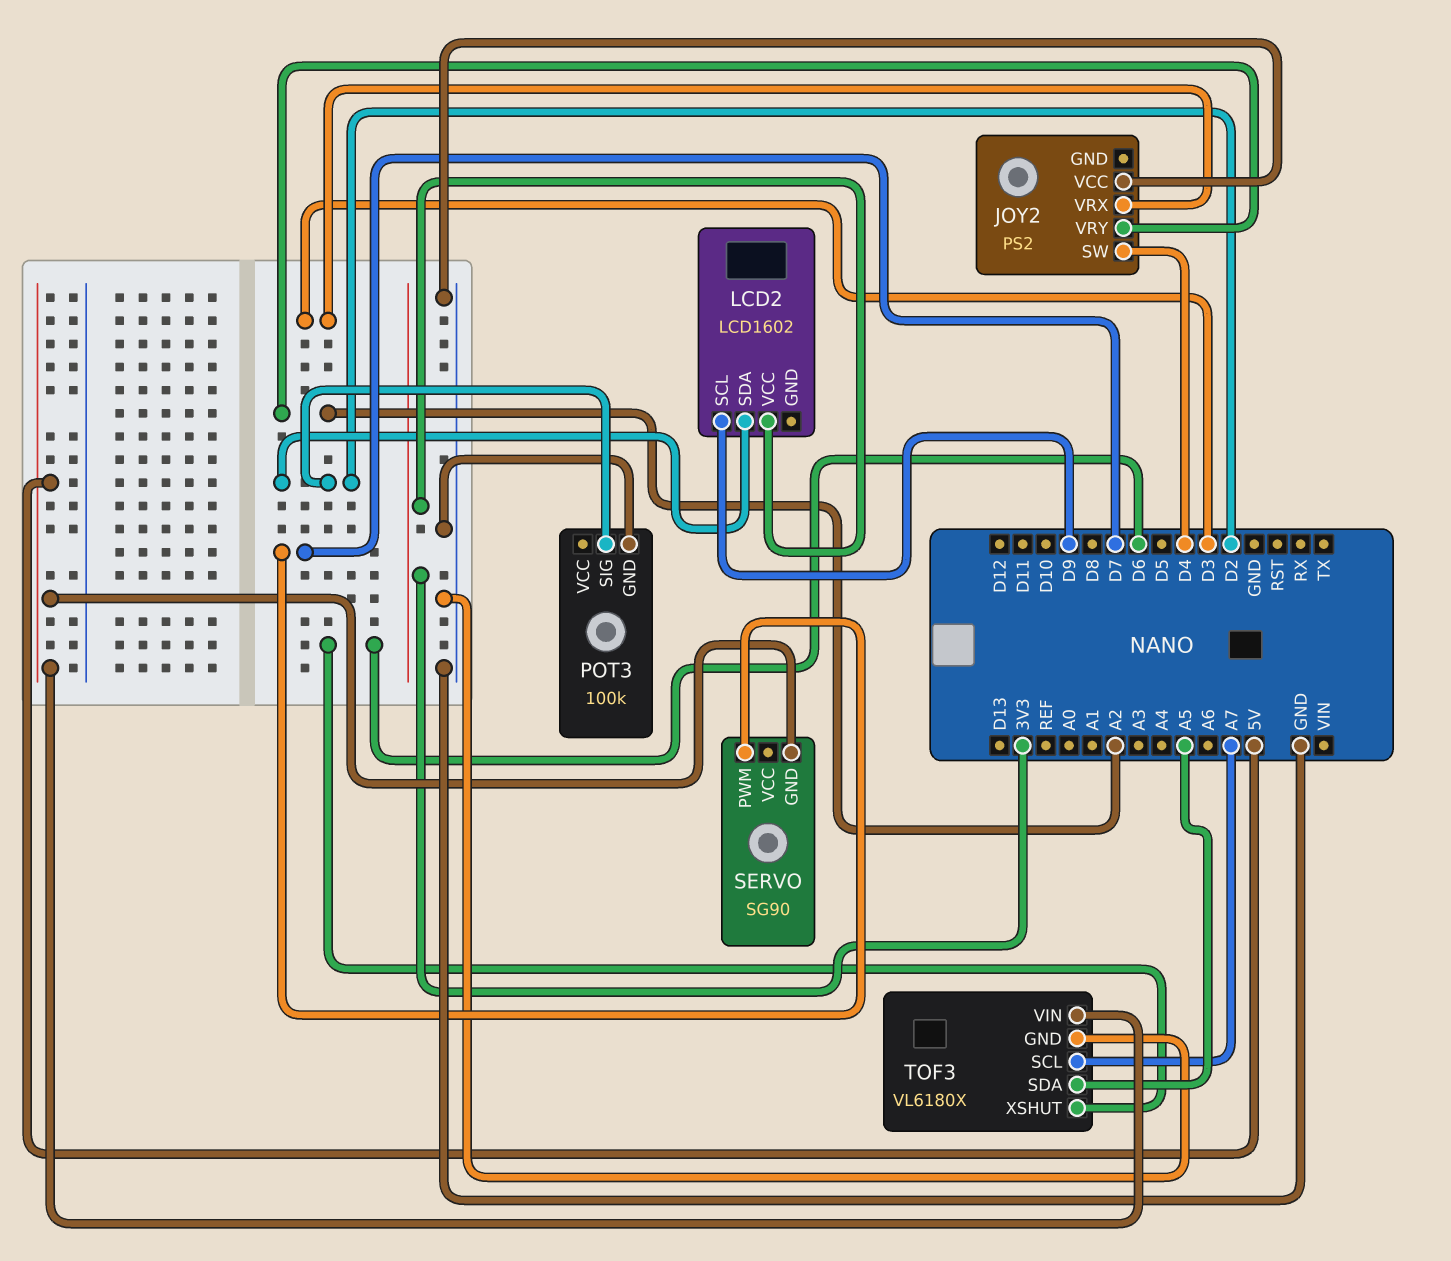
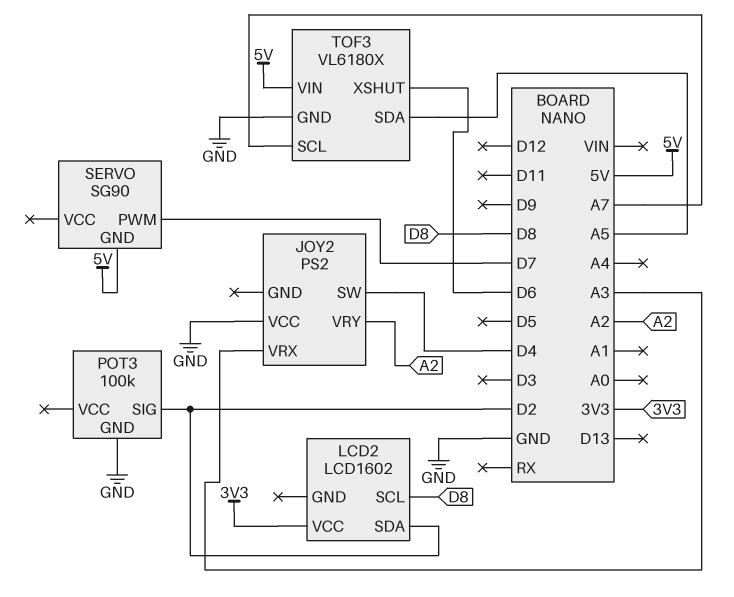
JOY2 pin VRX: D3 -> A3
LCD2 pin SCL: D9 -> D8

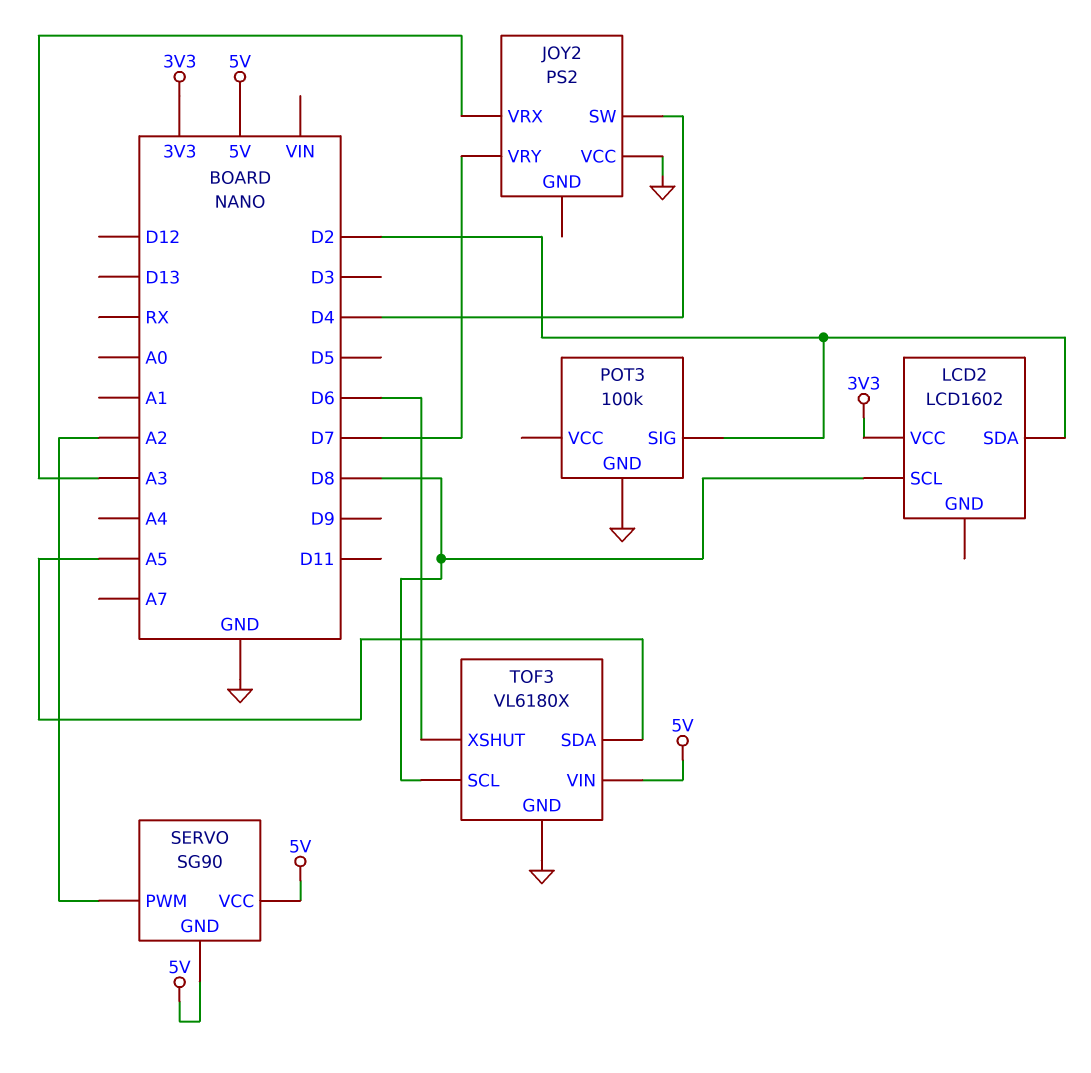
JOY2 pin VRY: A2 -> D7
SERVO pin PWM: D7 -> A2
SERVO pin VCC: none -> 5V
TOF3 pin SCL: A7 -> D8

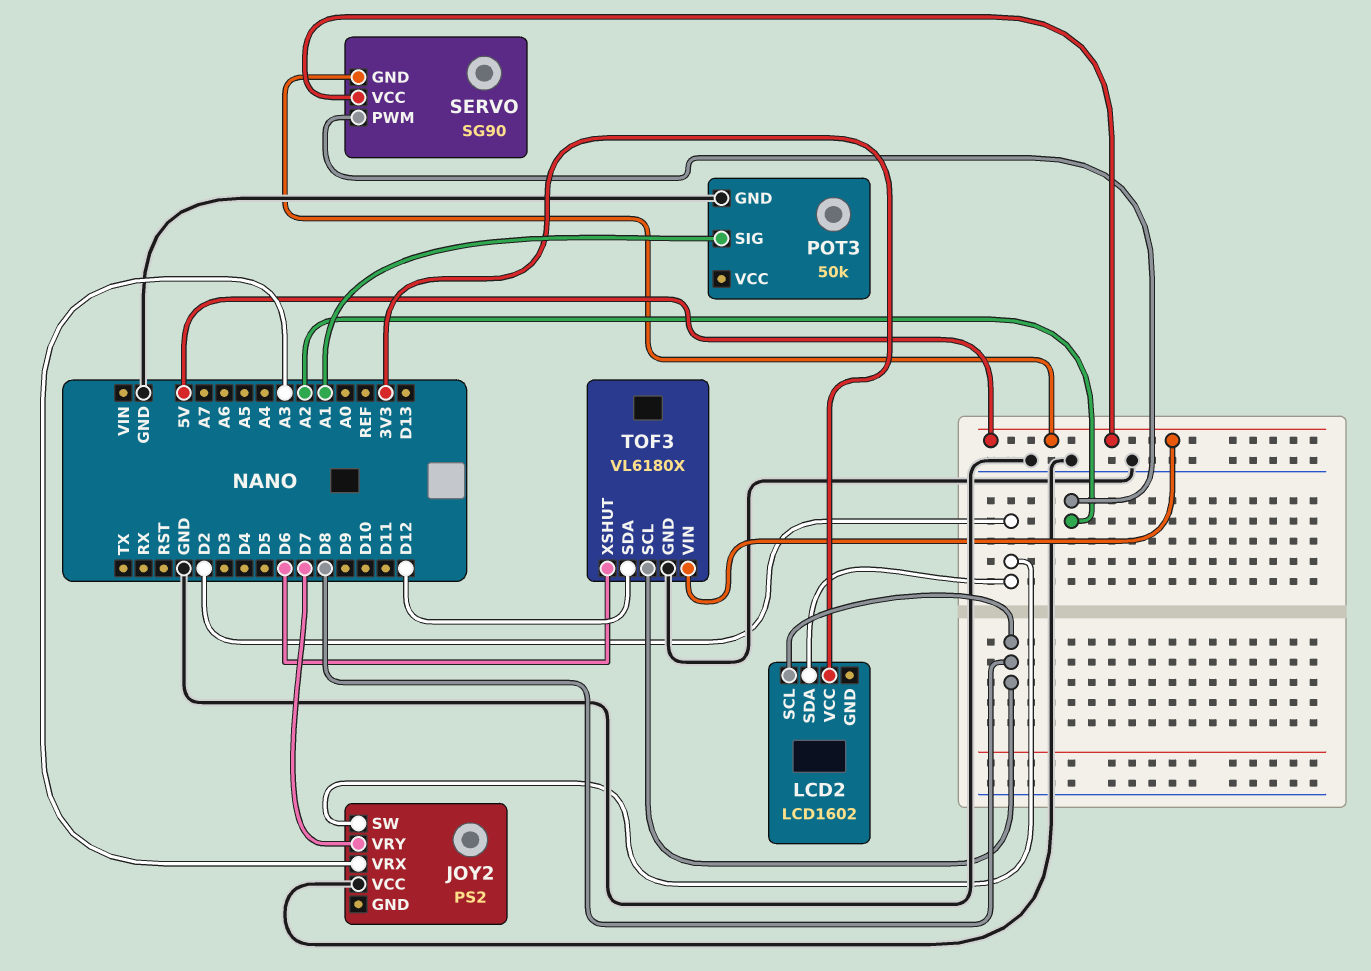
JOY2 pin SW: D4 -> D2
POT3: 100k -> 50k
POT3 pin SIG: D2 -> A1
TOF3 pin SDA: A5 -> D12

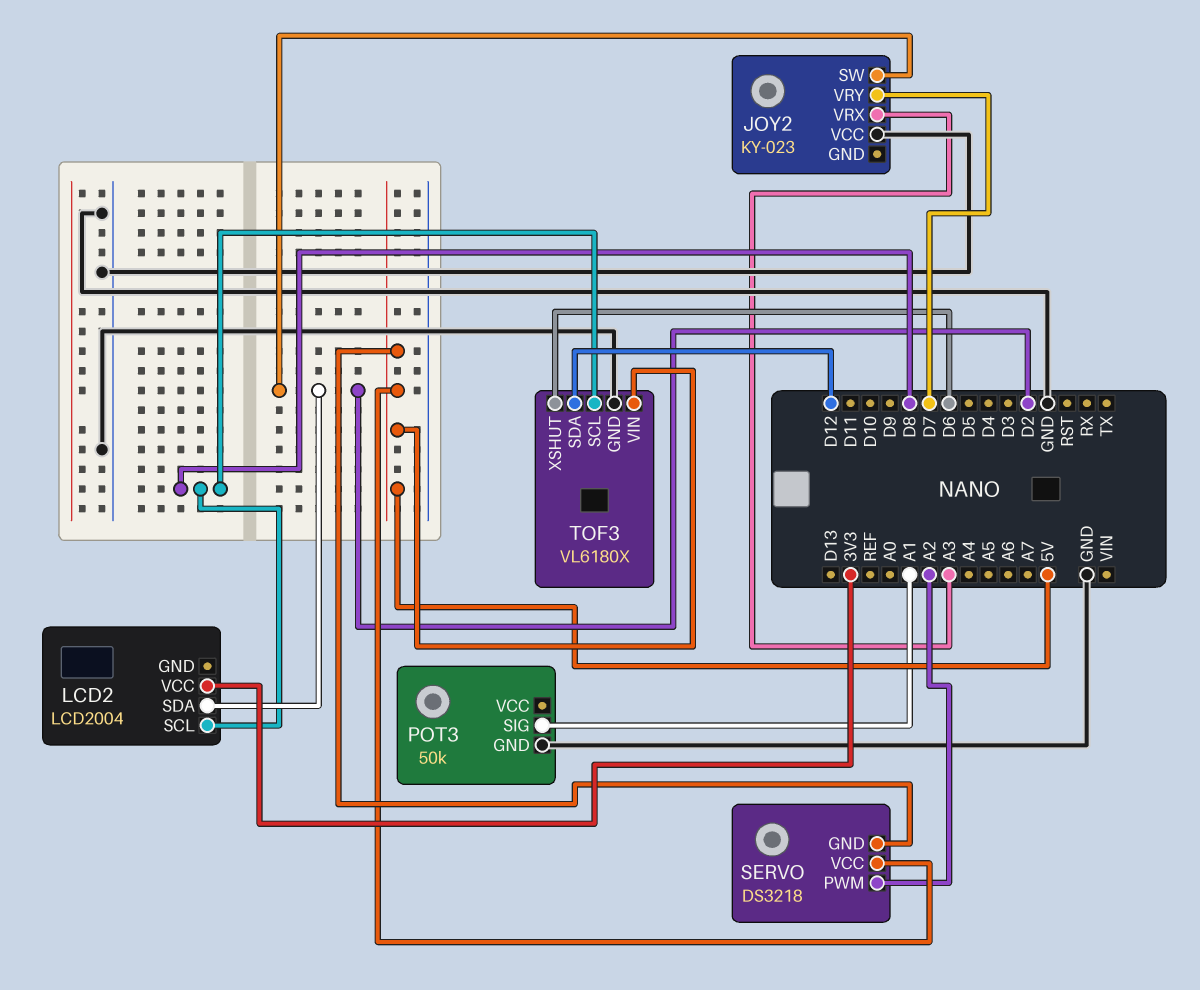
JOY2: PS2 -> KY-023
LCD2: LCD1602 -> LCD2004
SERVO: SG90 -> DS3218

